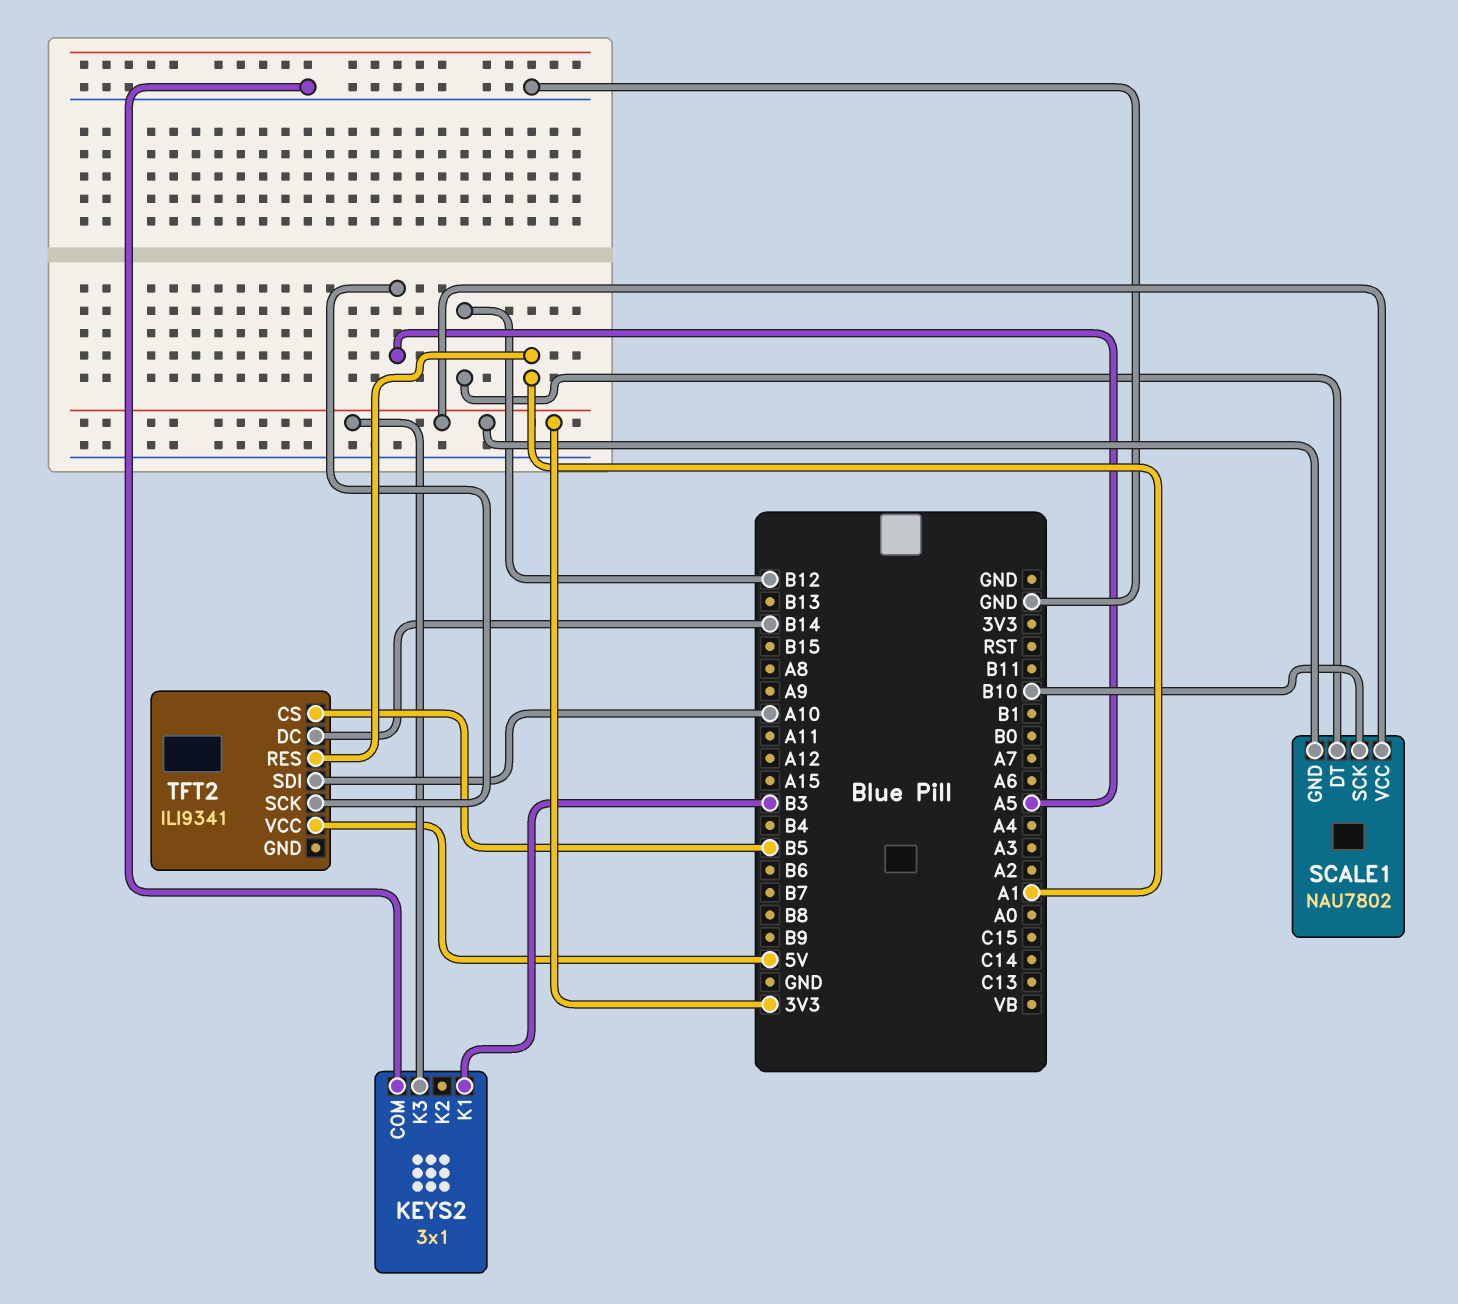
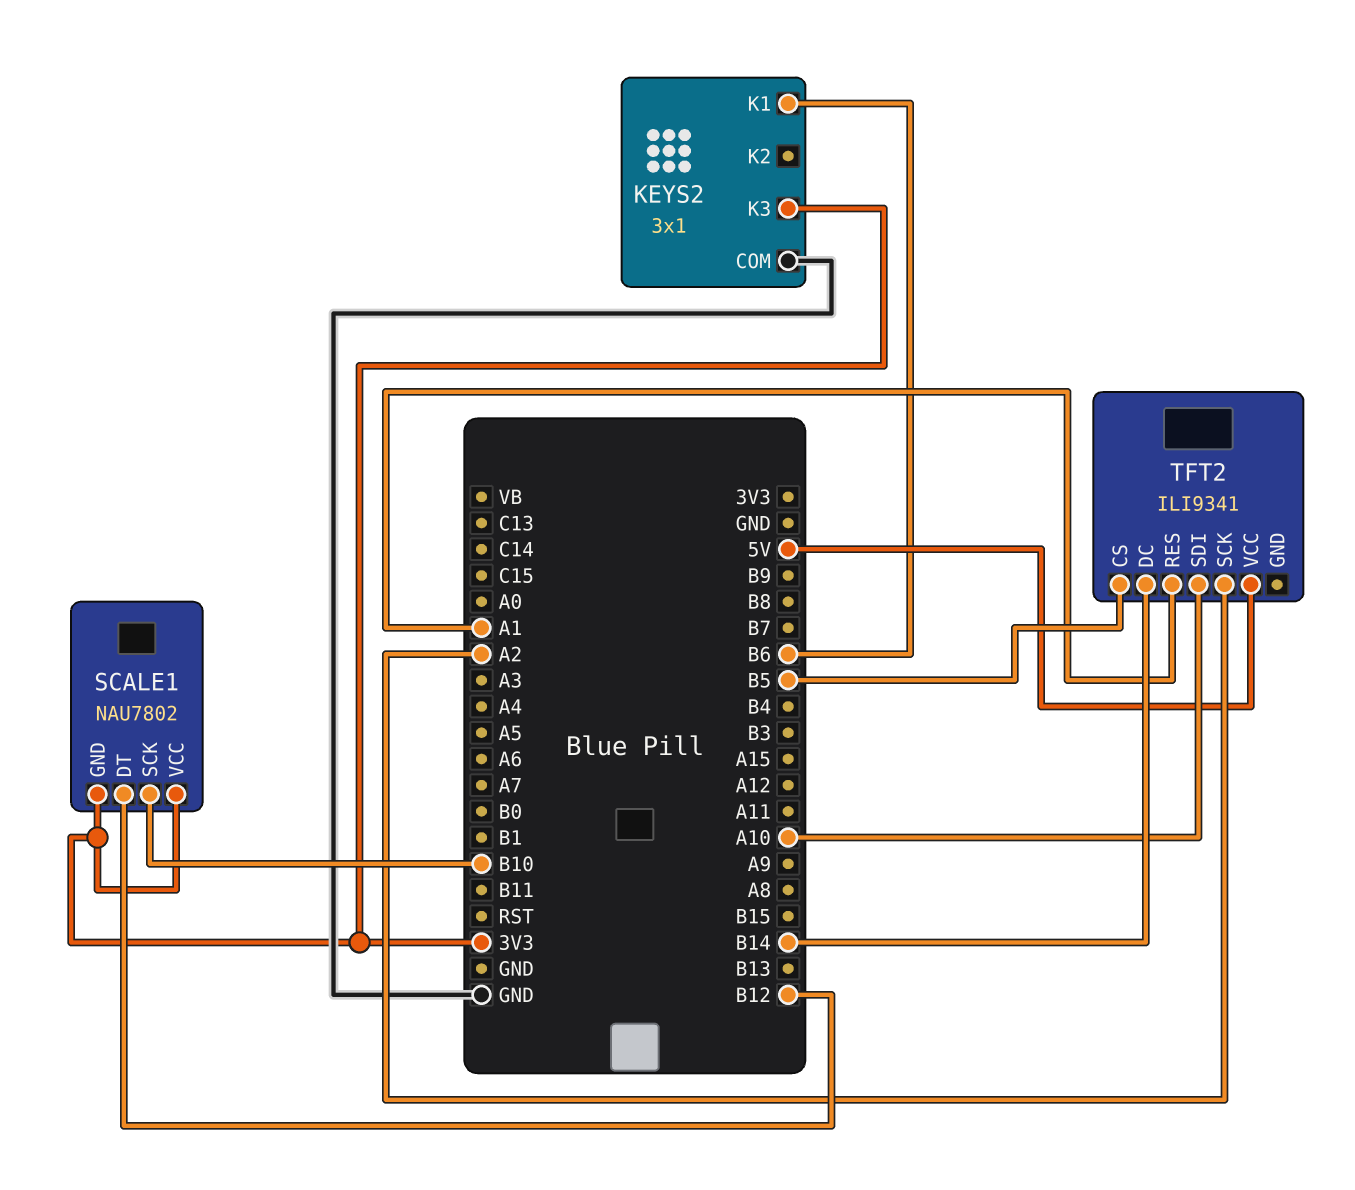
KEYS2 pin K1: B3 -> B6
TFT2 pin SCK: A5 -> A2

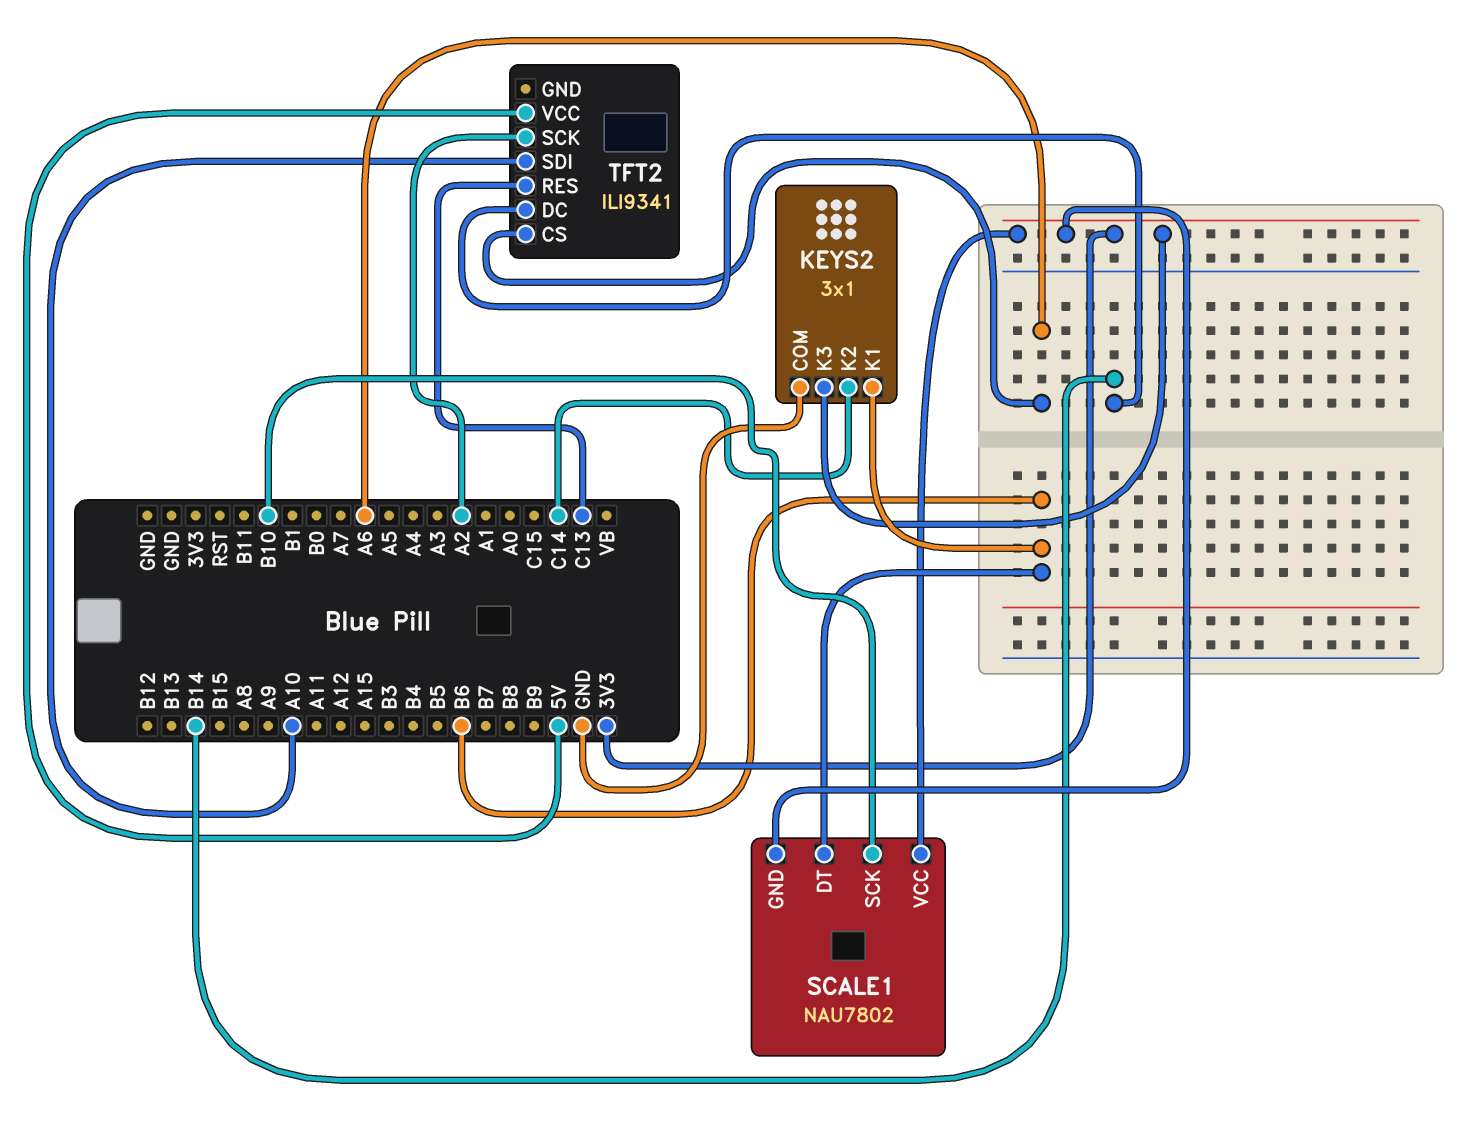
KEYS2 pin K2: none -> C14
SCALE1 pin DT: B12 -> B6
TFT2 pin CS: B5 -> A6
TFT2 pin RES: A1 -> C13

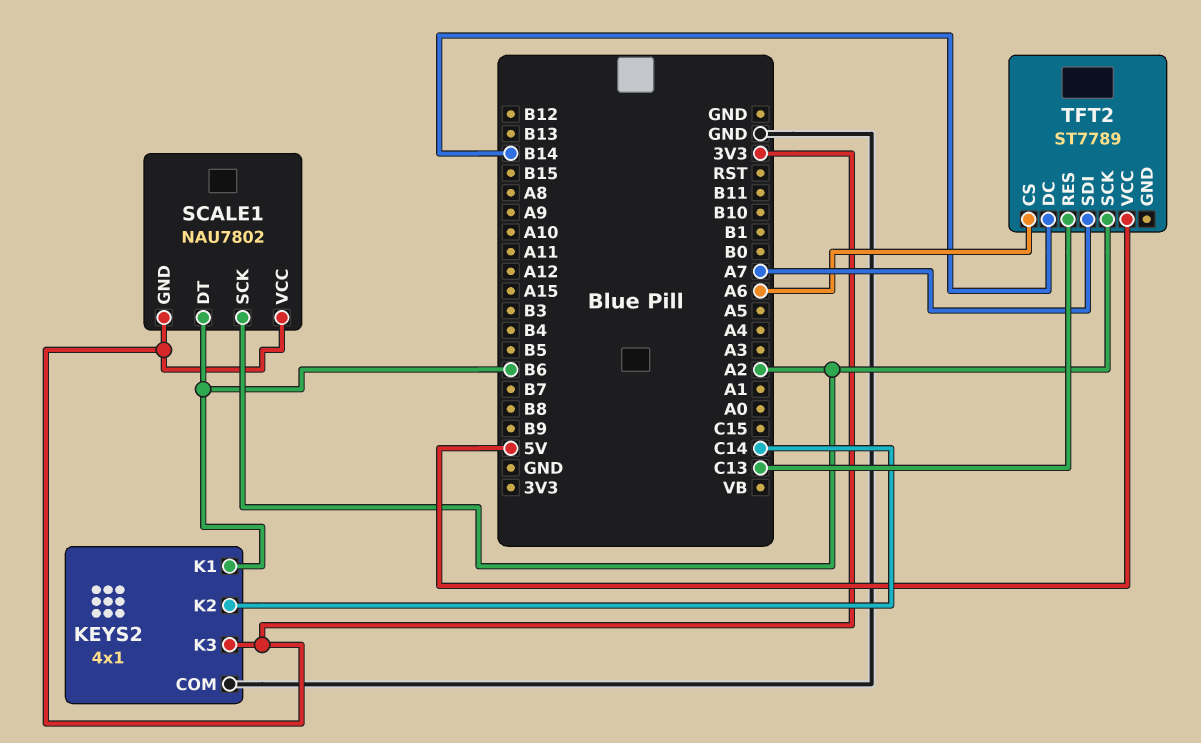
KEYS2: 3x1 -> 4x1
SCALE1 pin SCK: B10 -> A2
TFT2: ILI9341 -> ST7789
TFT2 pin SDI: A10 -> A7

